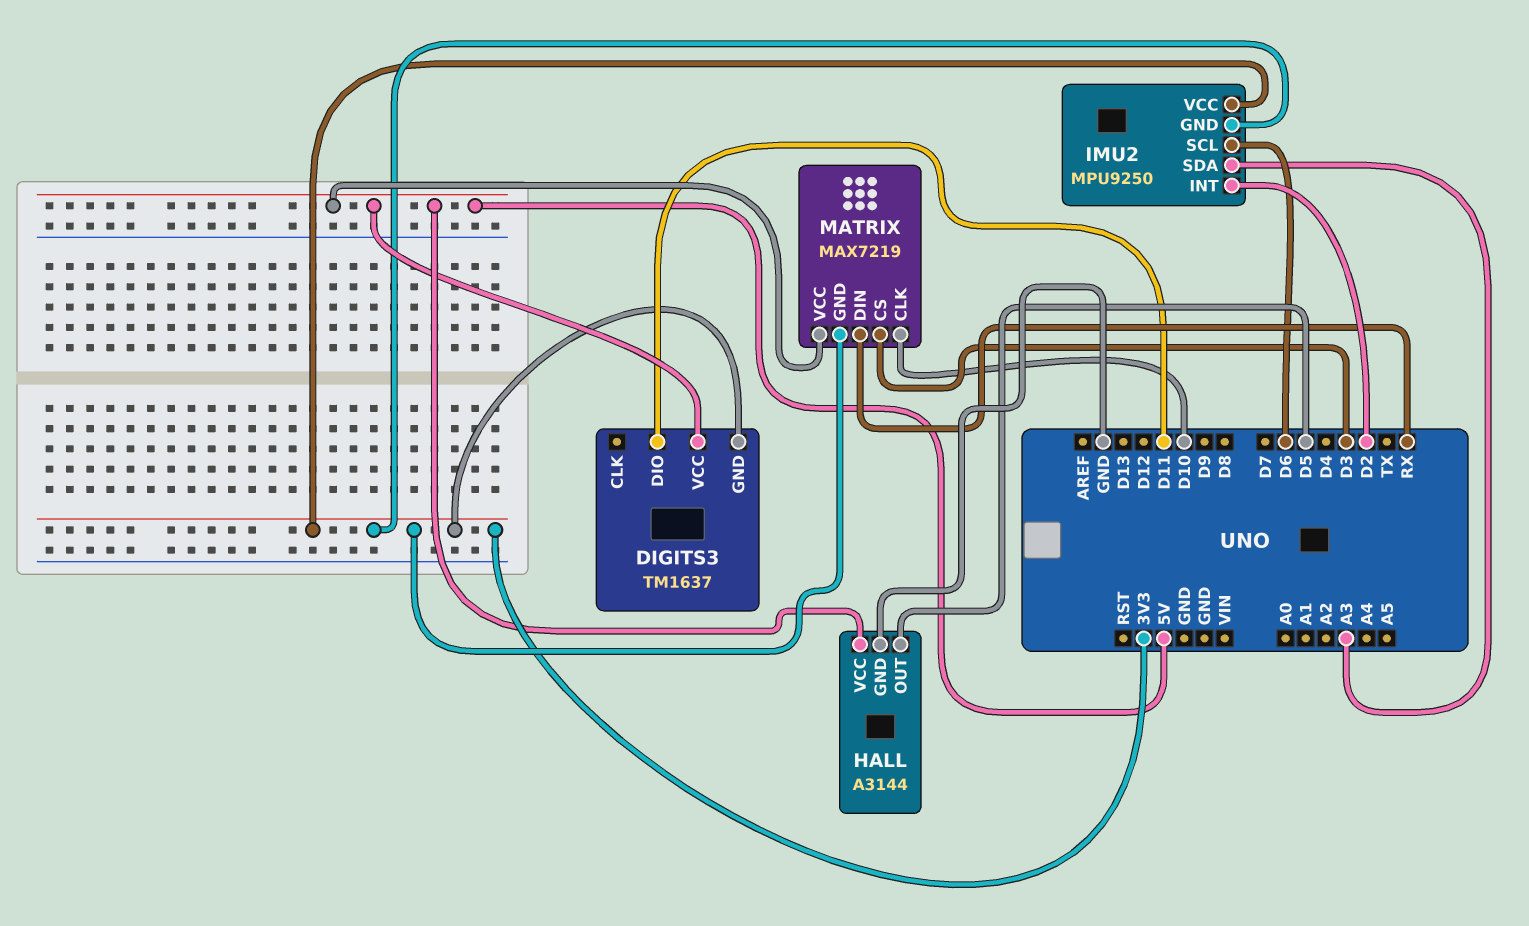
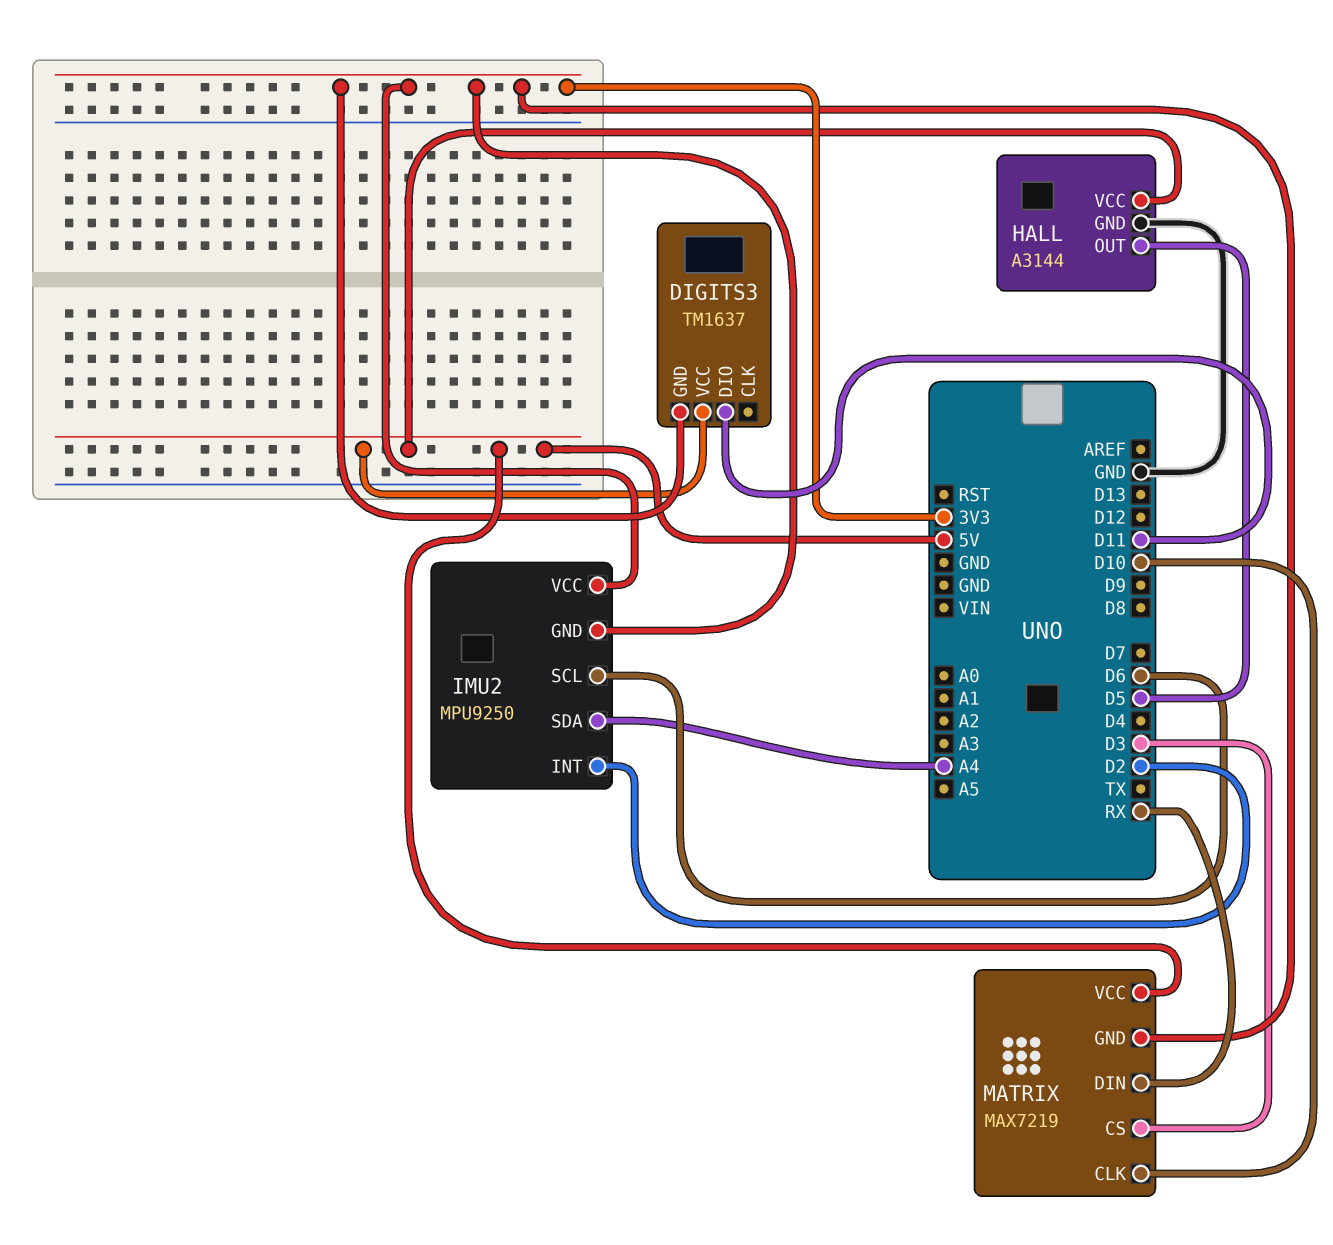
IMU2 pin SDA: A3 -> A4

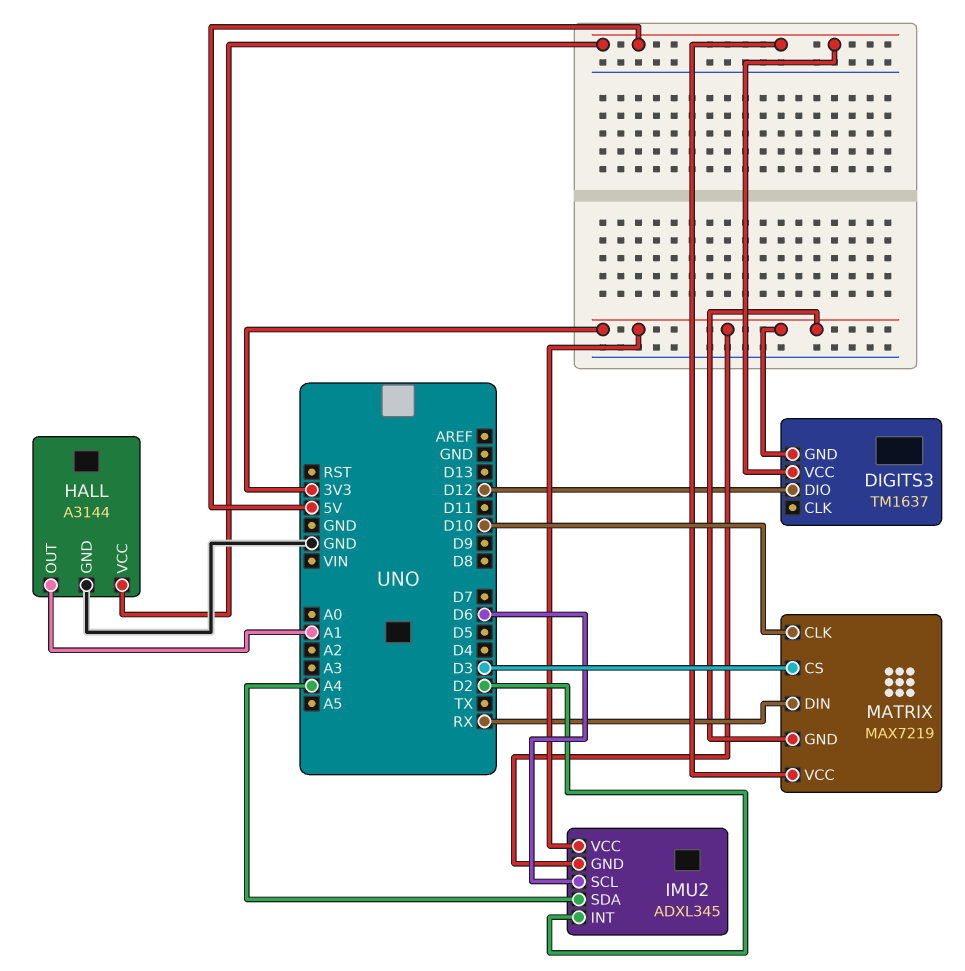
DIGITS3 pin DIO: D11 -> D12
HALL pin OUT: D5 -> A1
IMU2: MPU9250 -> ADXL345

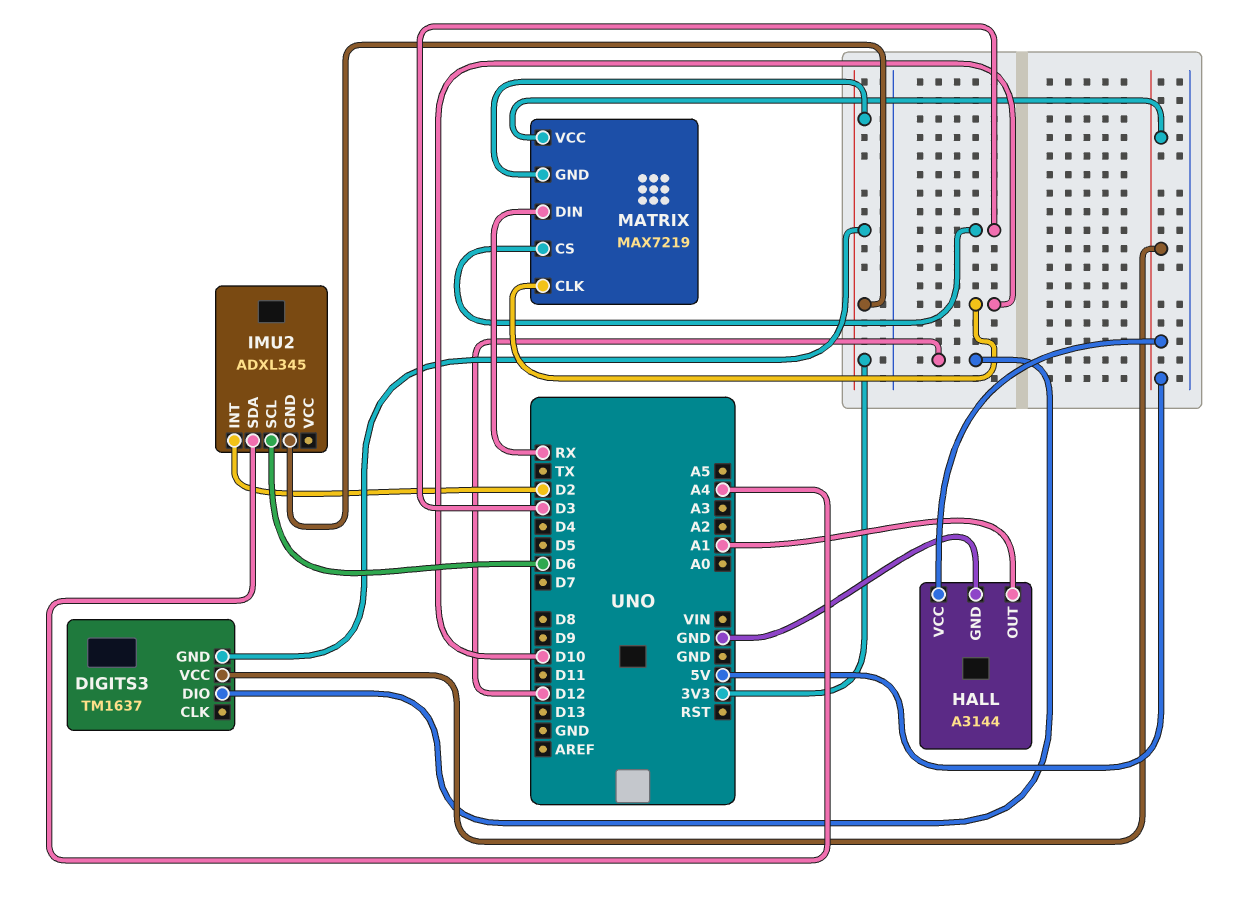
IMU2 pin VCC: 3V3 -> none

